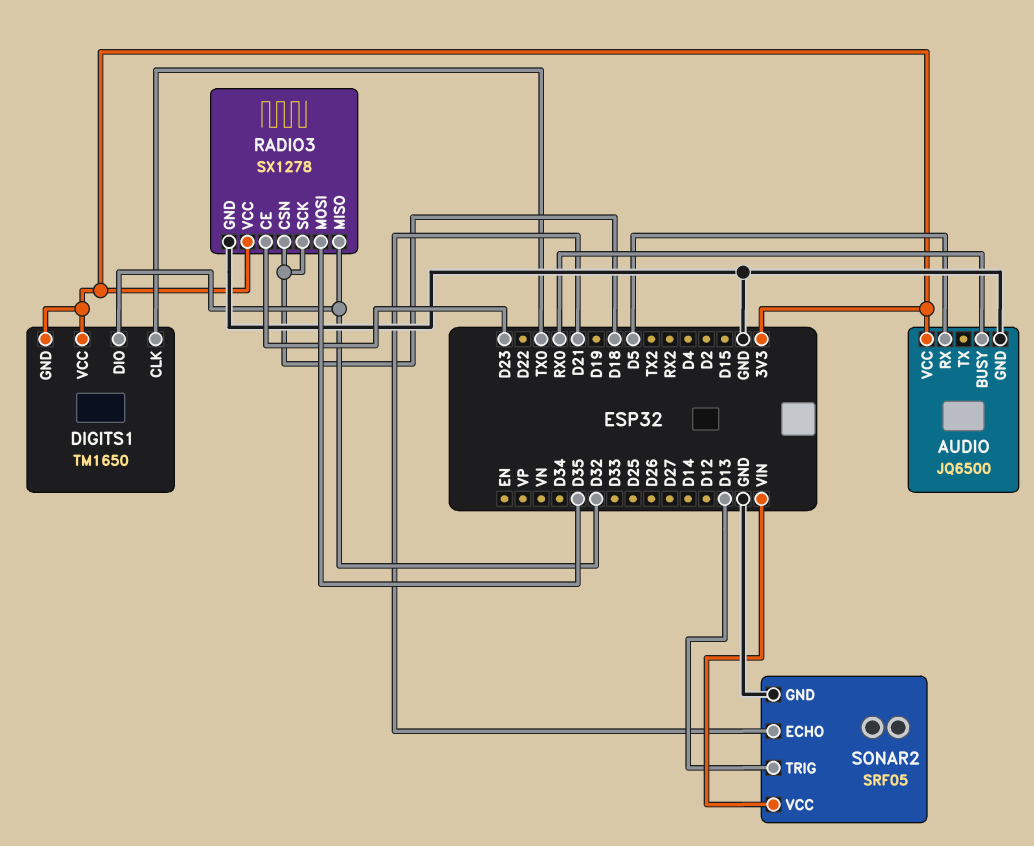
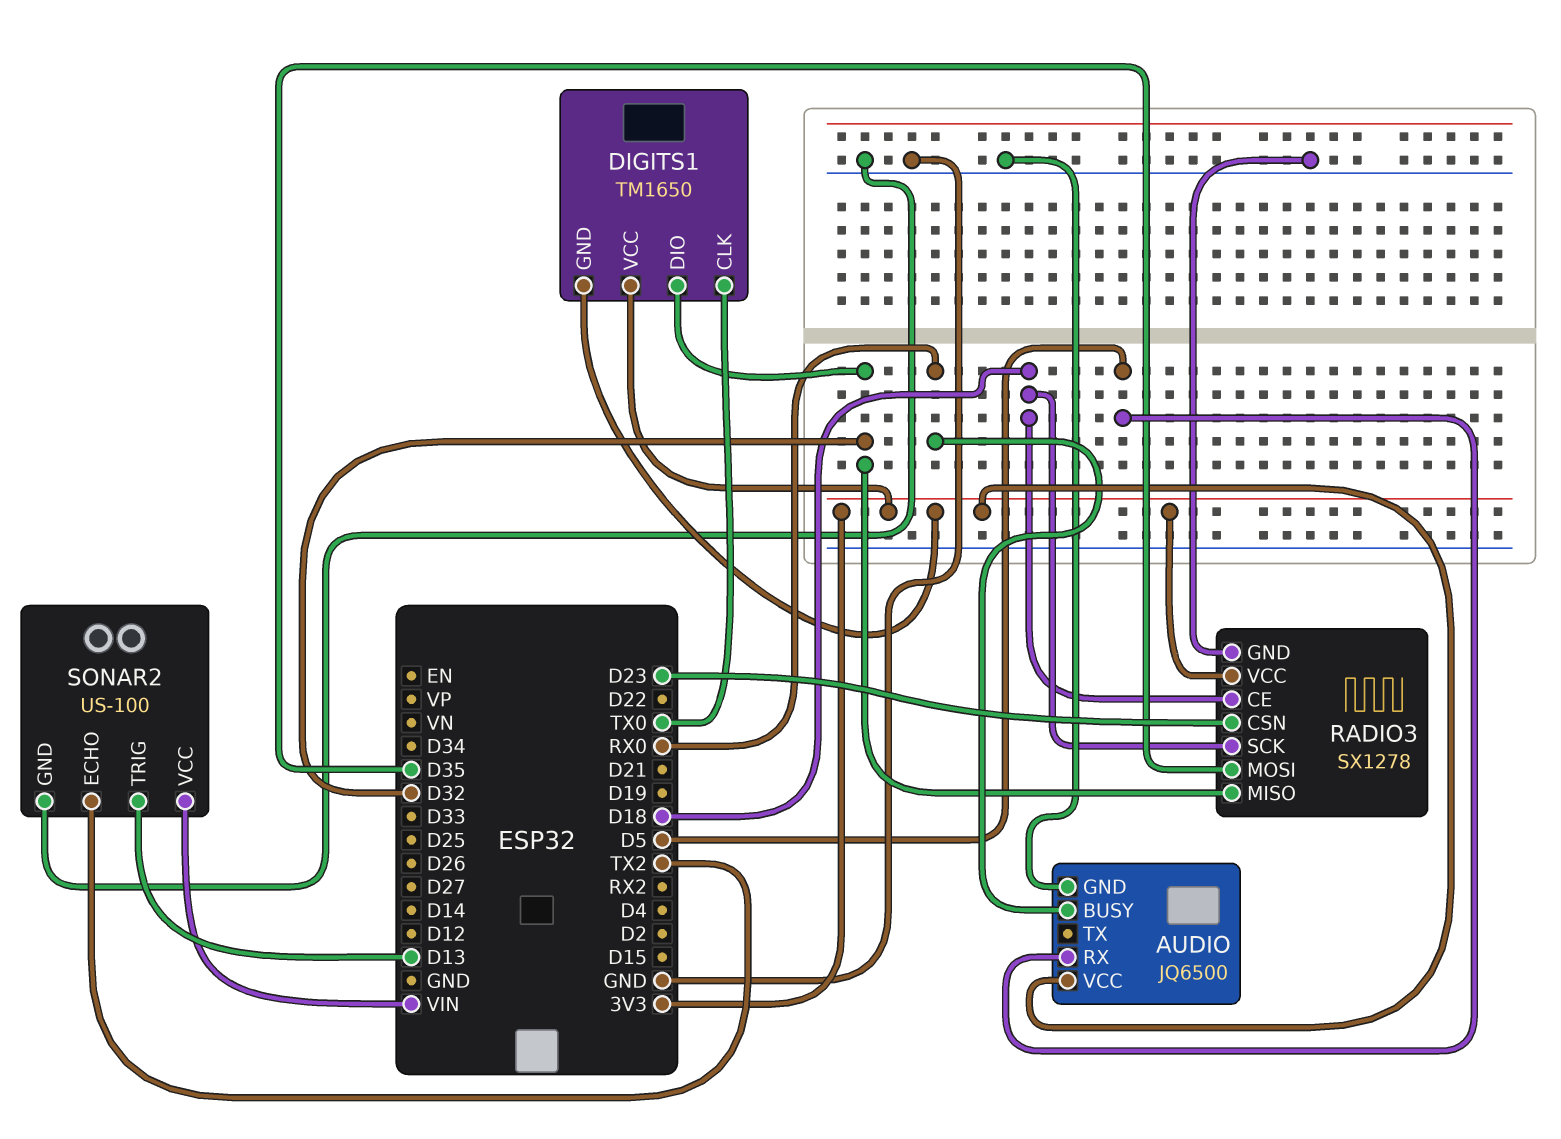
RADIO3 pin CE: D23 -> D18
RADIO3 pin CSN: D18 -> D23
SONAR2: SRF05 -> US-100
SONAR2 pin ECHO: D21 -> TX2

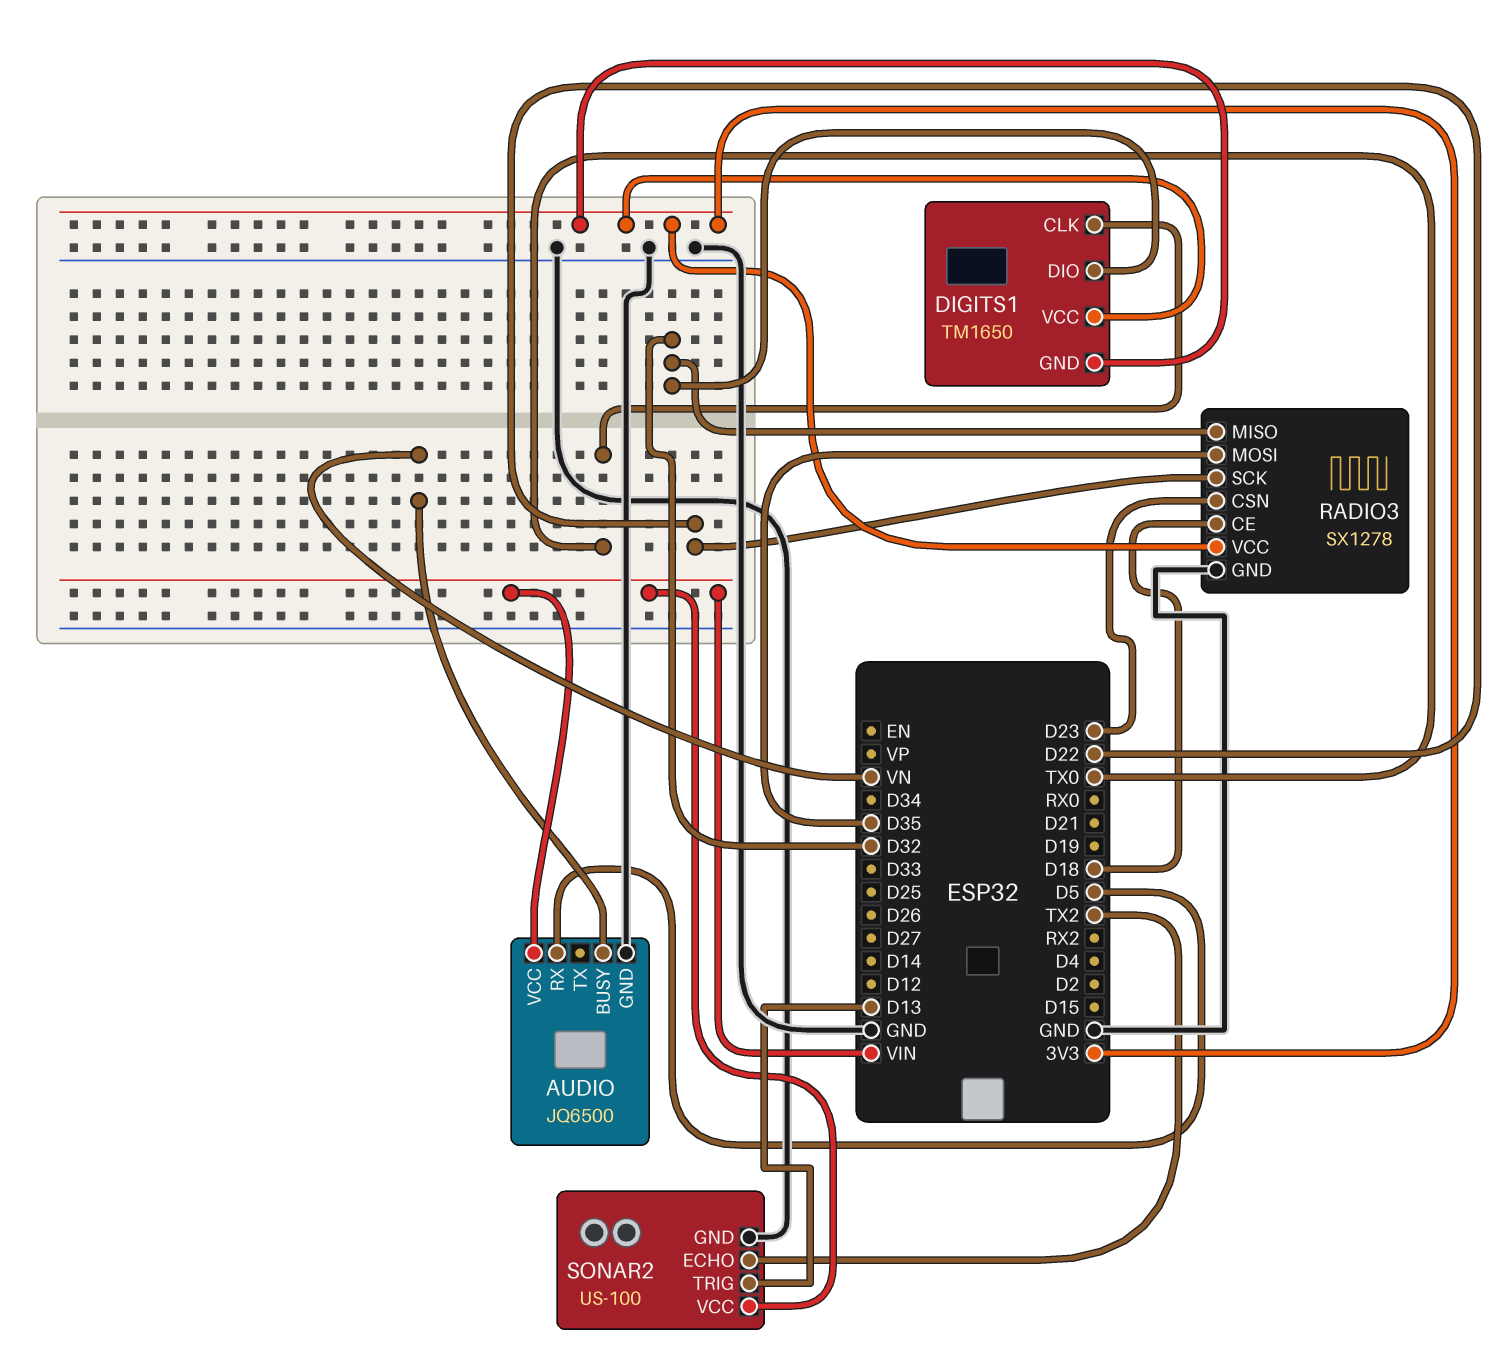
AUDIO pin BUSY: RX0 -> VN
AUDIO pin VCC: 3V3 -> VIN
RADIO3 pin SCK: D18 -> D22

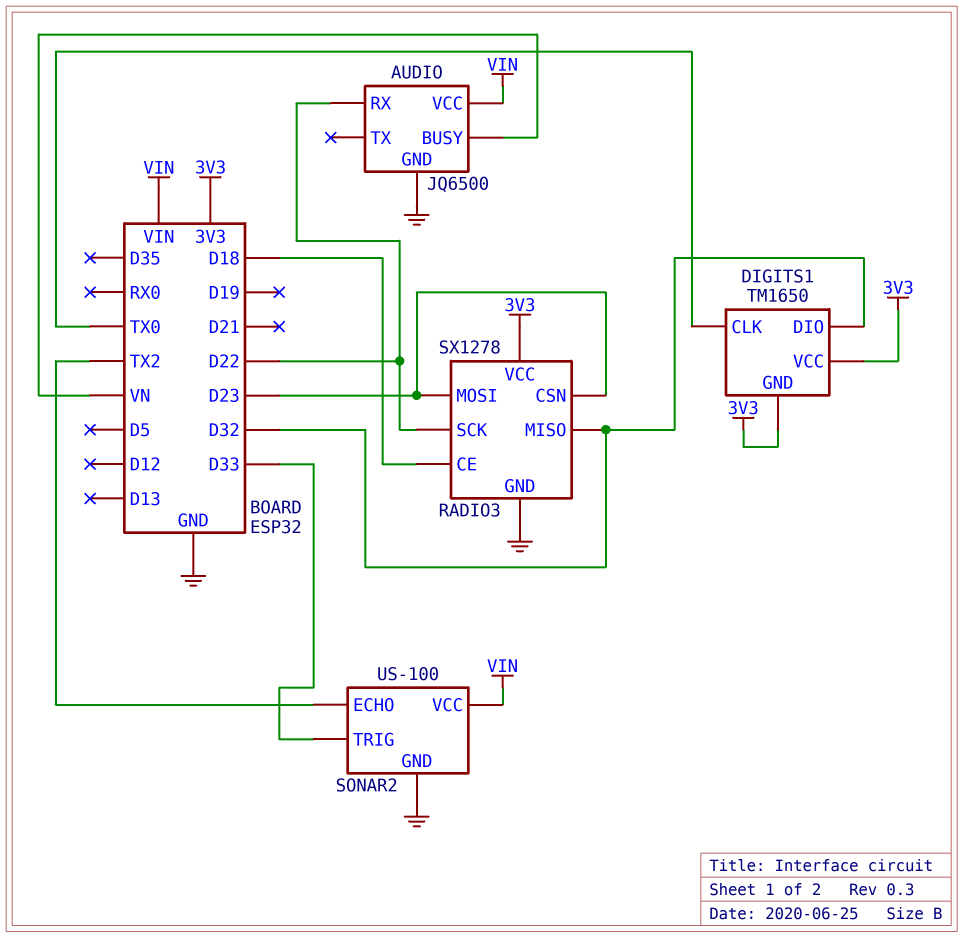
AUDIO pin RX: D5 -> D22
RADIO3 pin MOSI: D35 -> D23
SONAR2 pin TRIG: D13 -> D33

